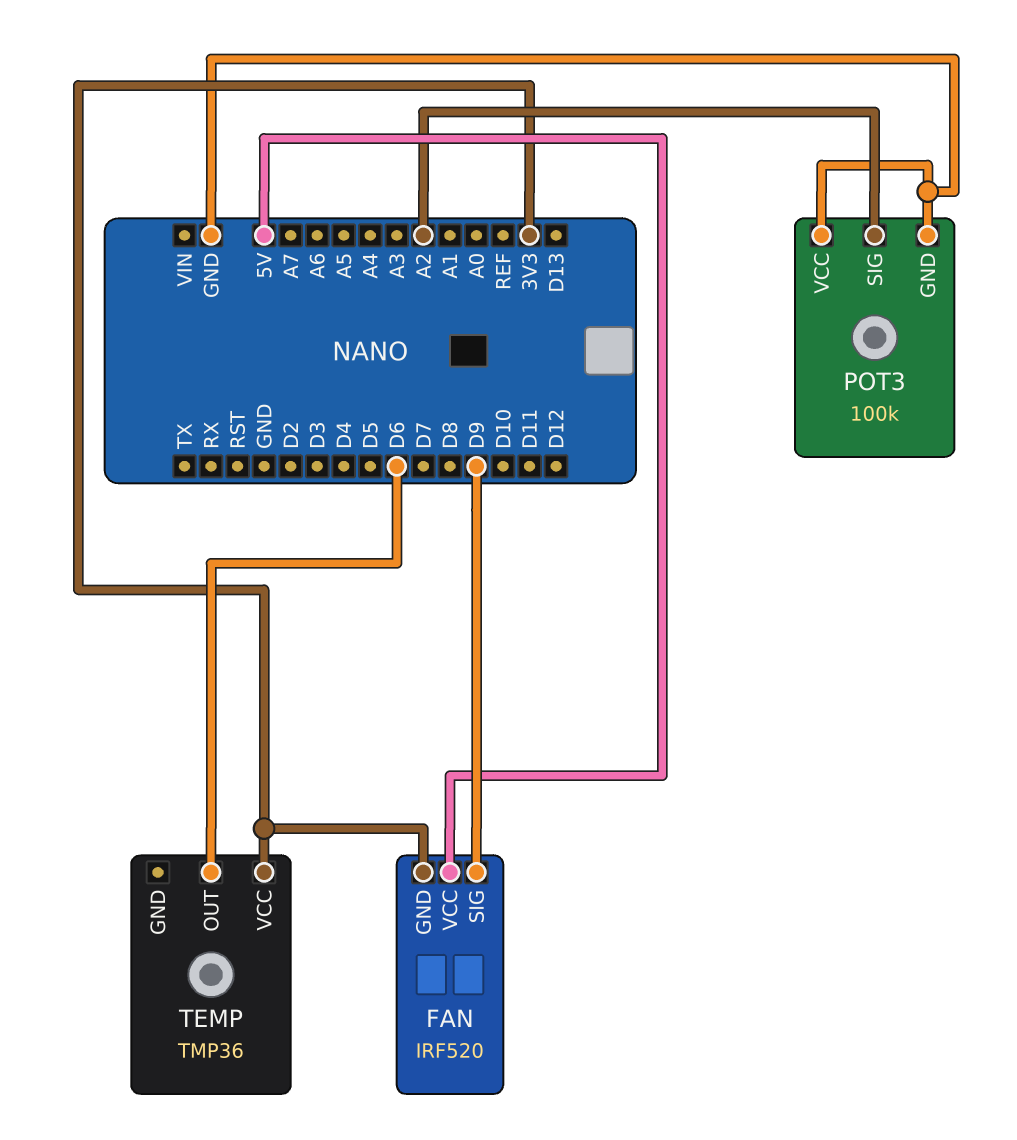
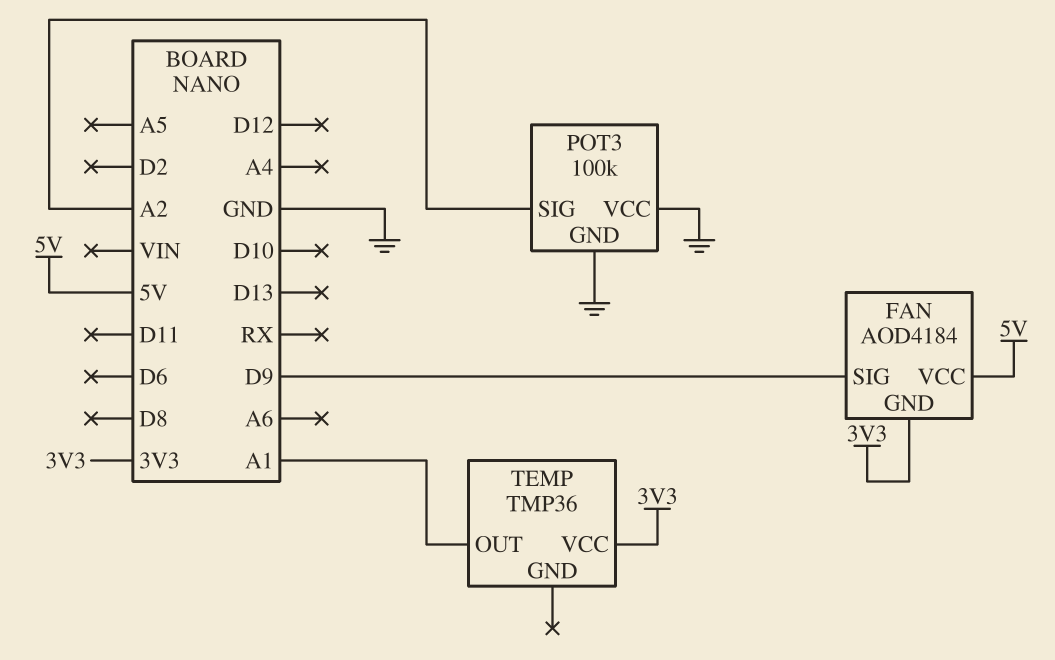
FAN: IRF520 -> AOD4184
TEMP pin OUT: D6 -> A1

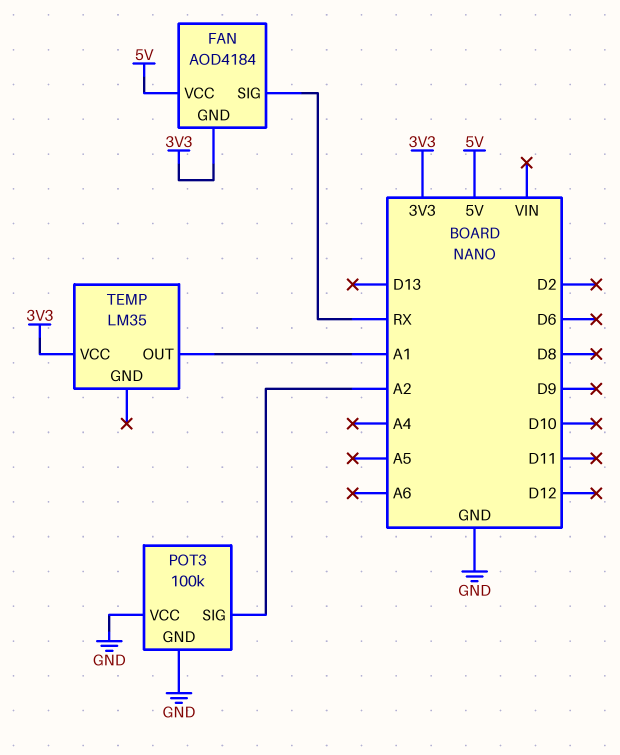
FAN pin SIG: D9 -> RX
TEMP: TMP36 -> LM35

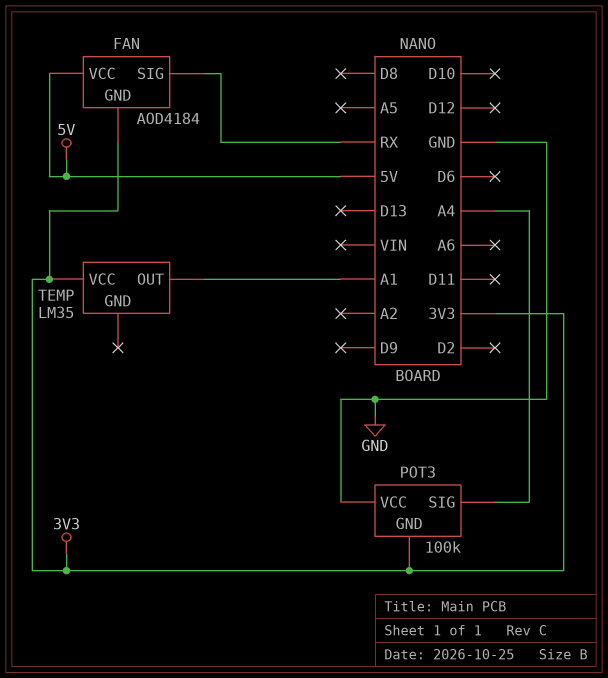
POT3 pin GND: GND -> 3V3
POT3 pin SIG: A2 -> A4

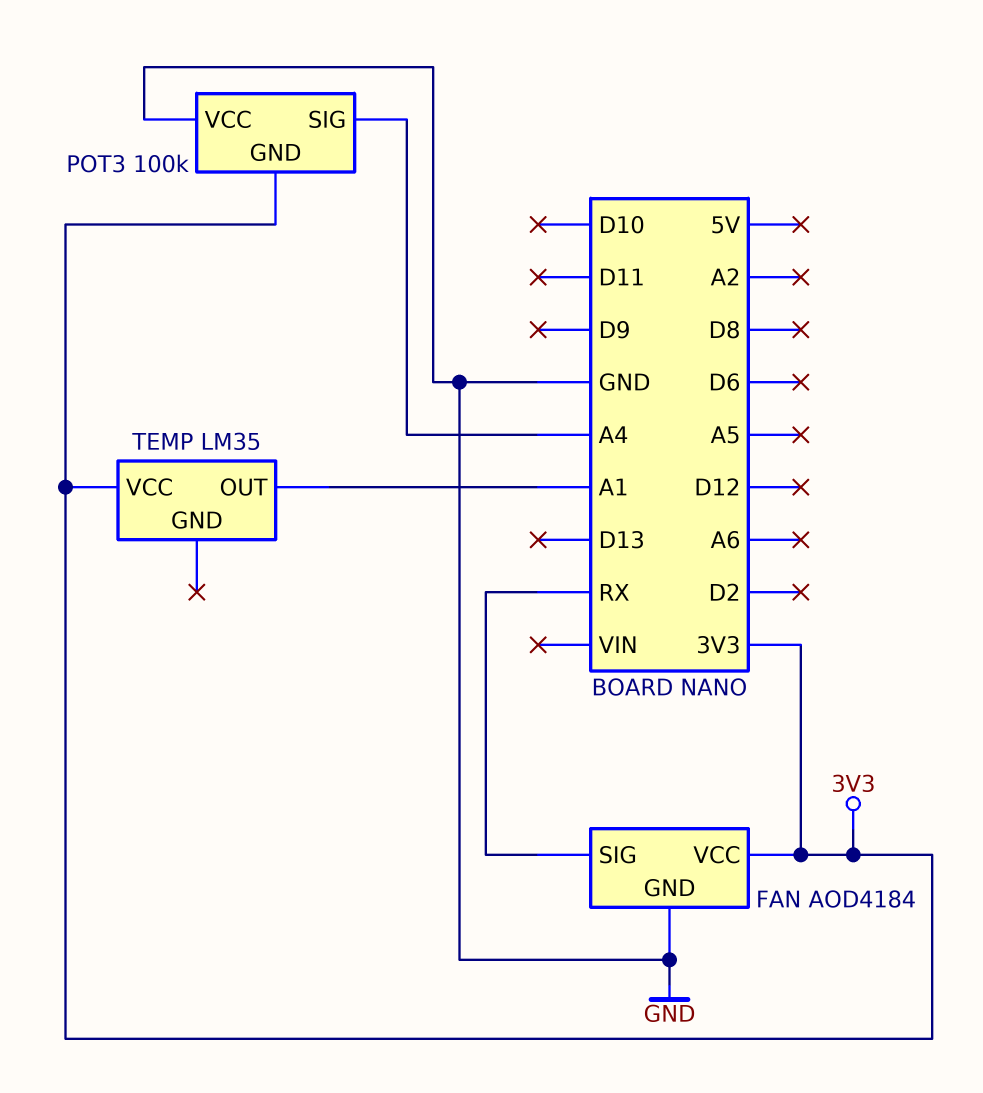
FAN pin GND: 3V3 -> GND
FAN pin VCC: 5V -> 3V3

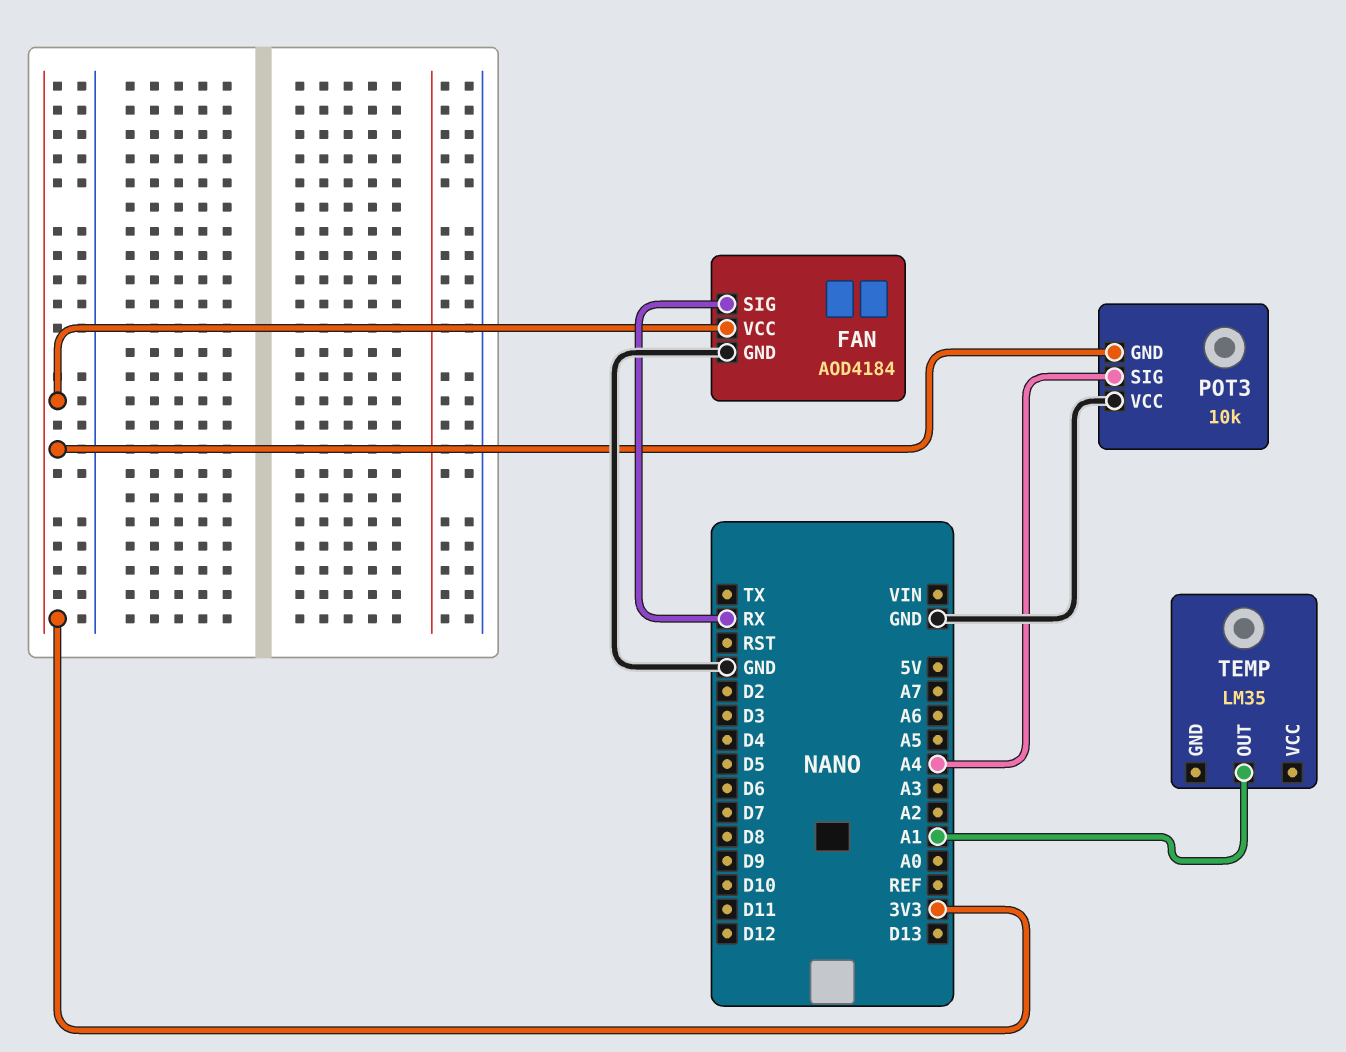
POT3: 100k -> 10k
TEMP pin VCC: 3V3 -> none

